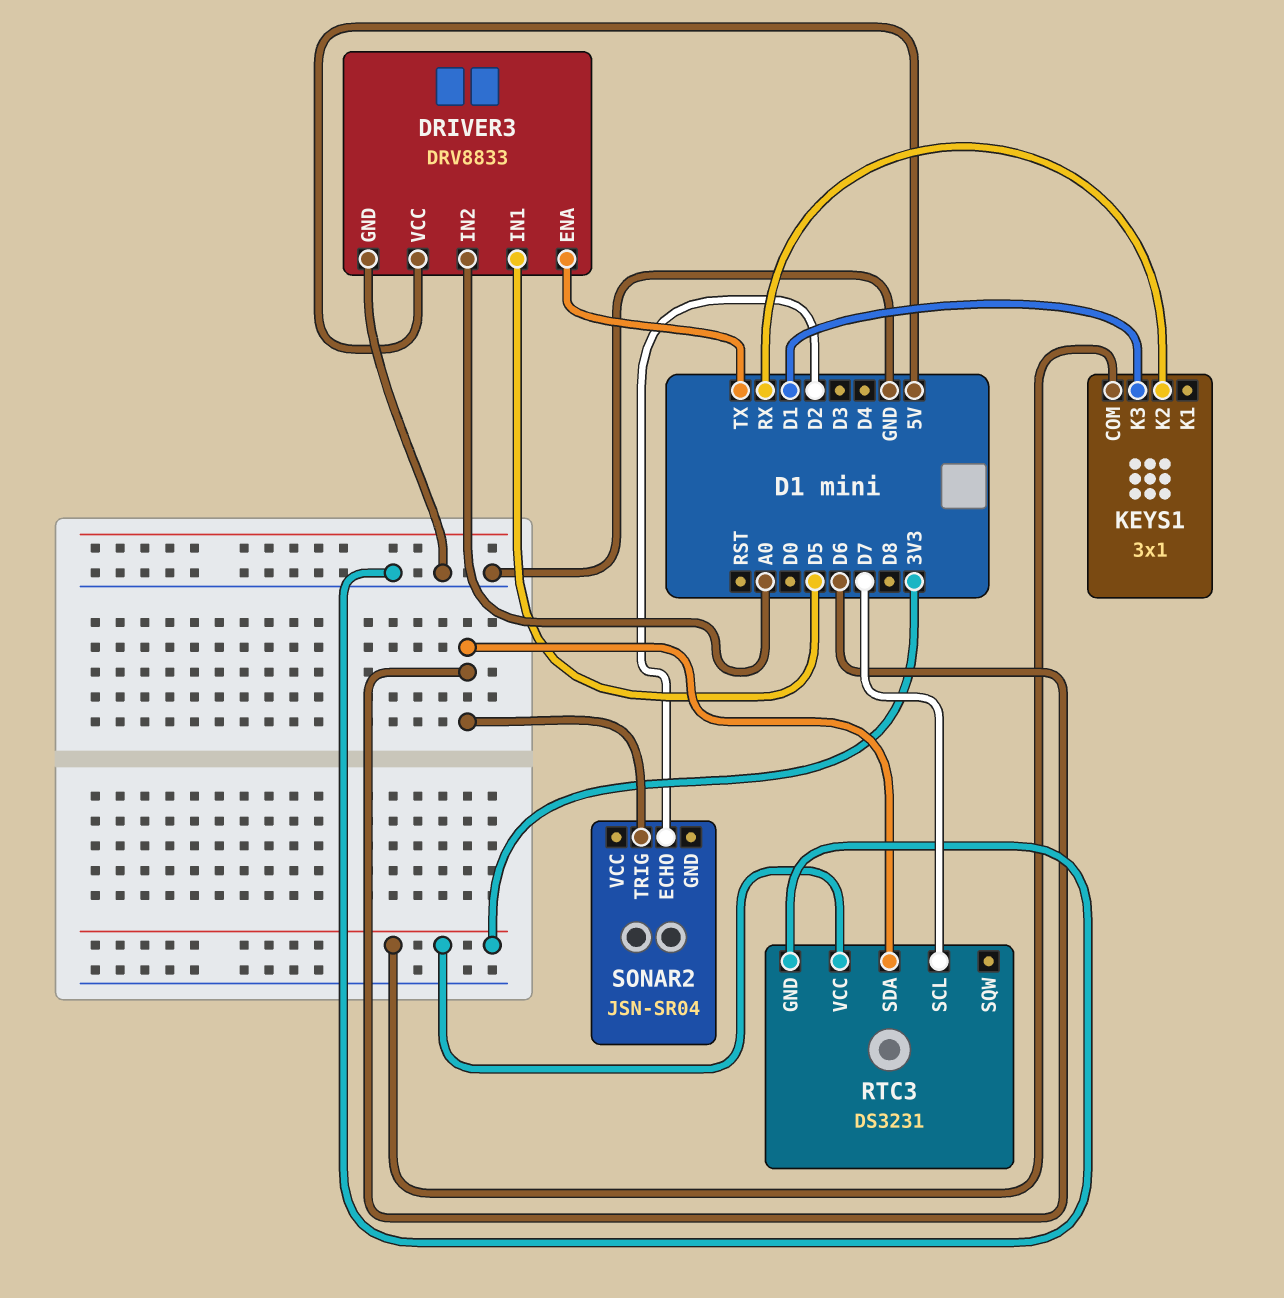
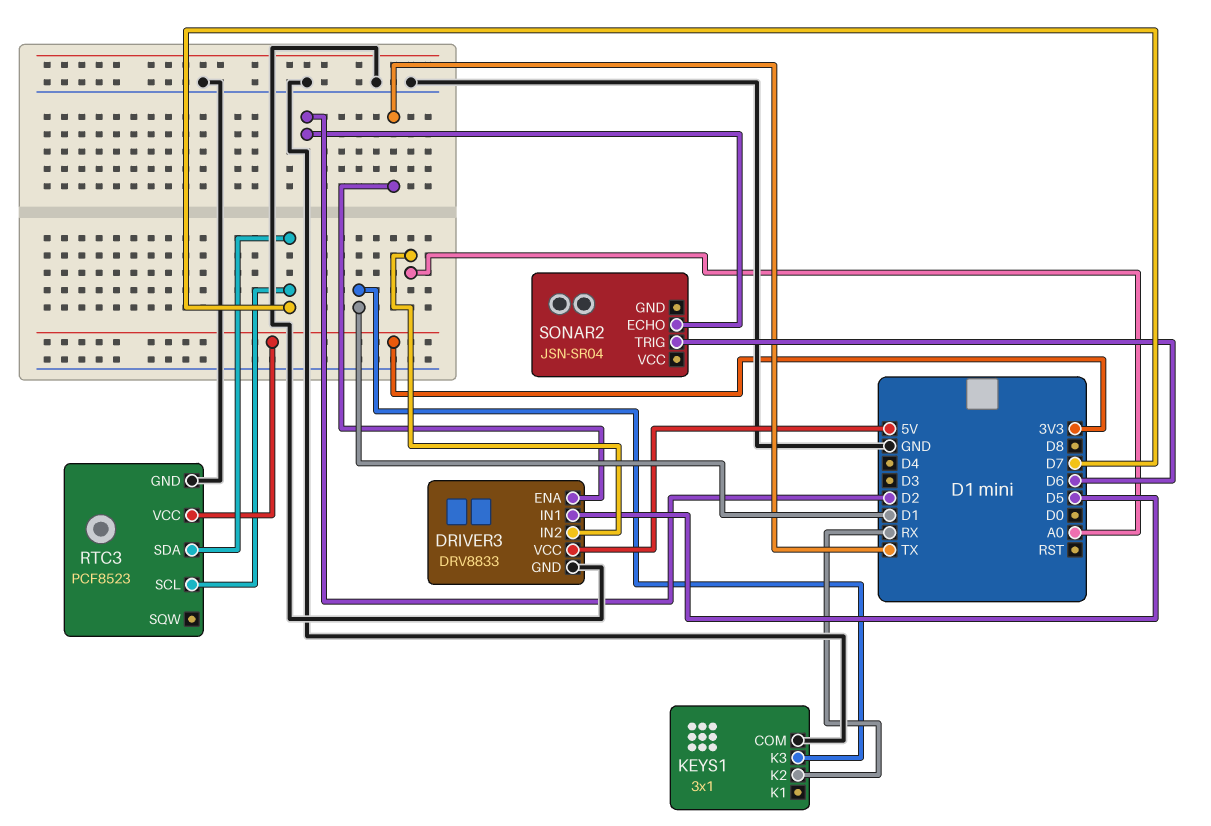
KEYS1 pin COM: 3V3 -> GND
RTC3: DS3231 -> PCF8523
RTC3 pin SDA: D6 -> D7

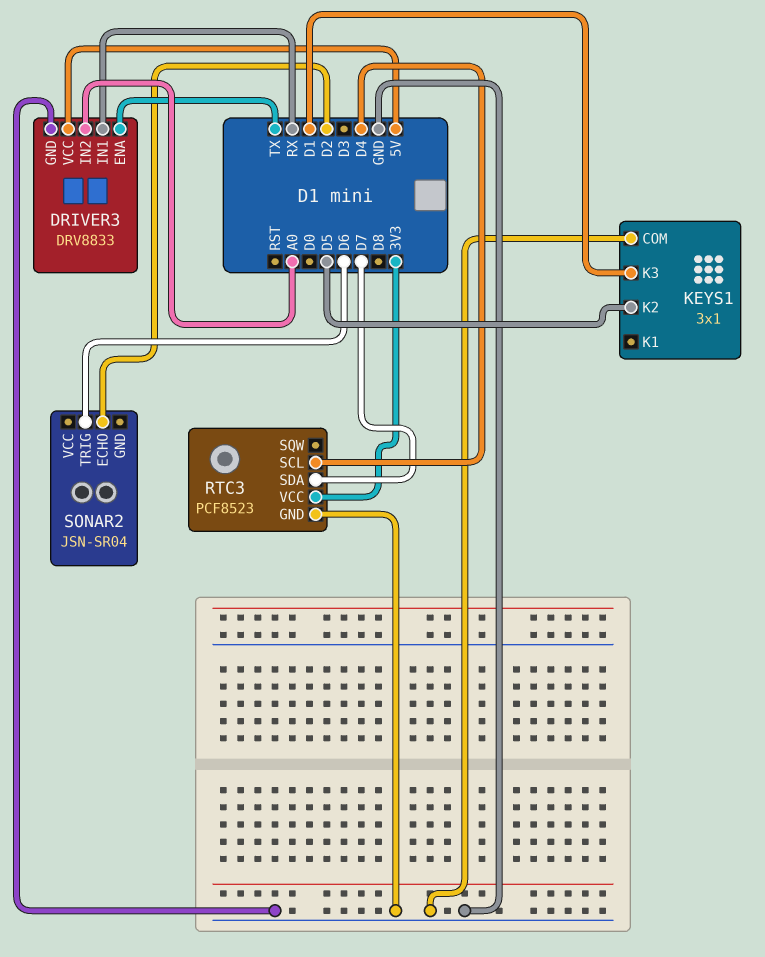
DRIVER3 pin IN1: D5 -> RX
KEYS1 pin K2: RX -> D5
RTC3 pin SCL: D7 -> D4

